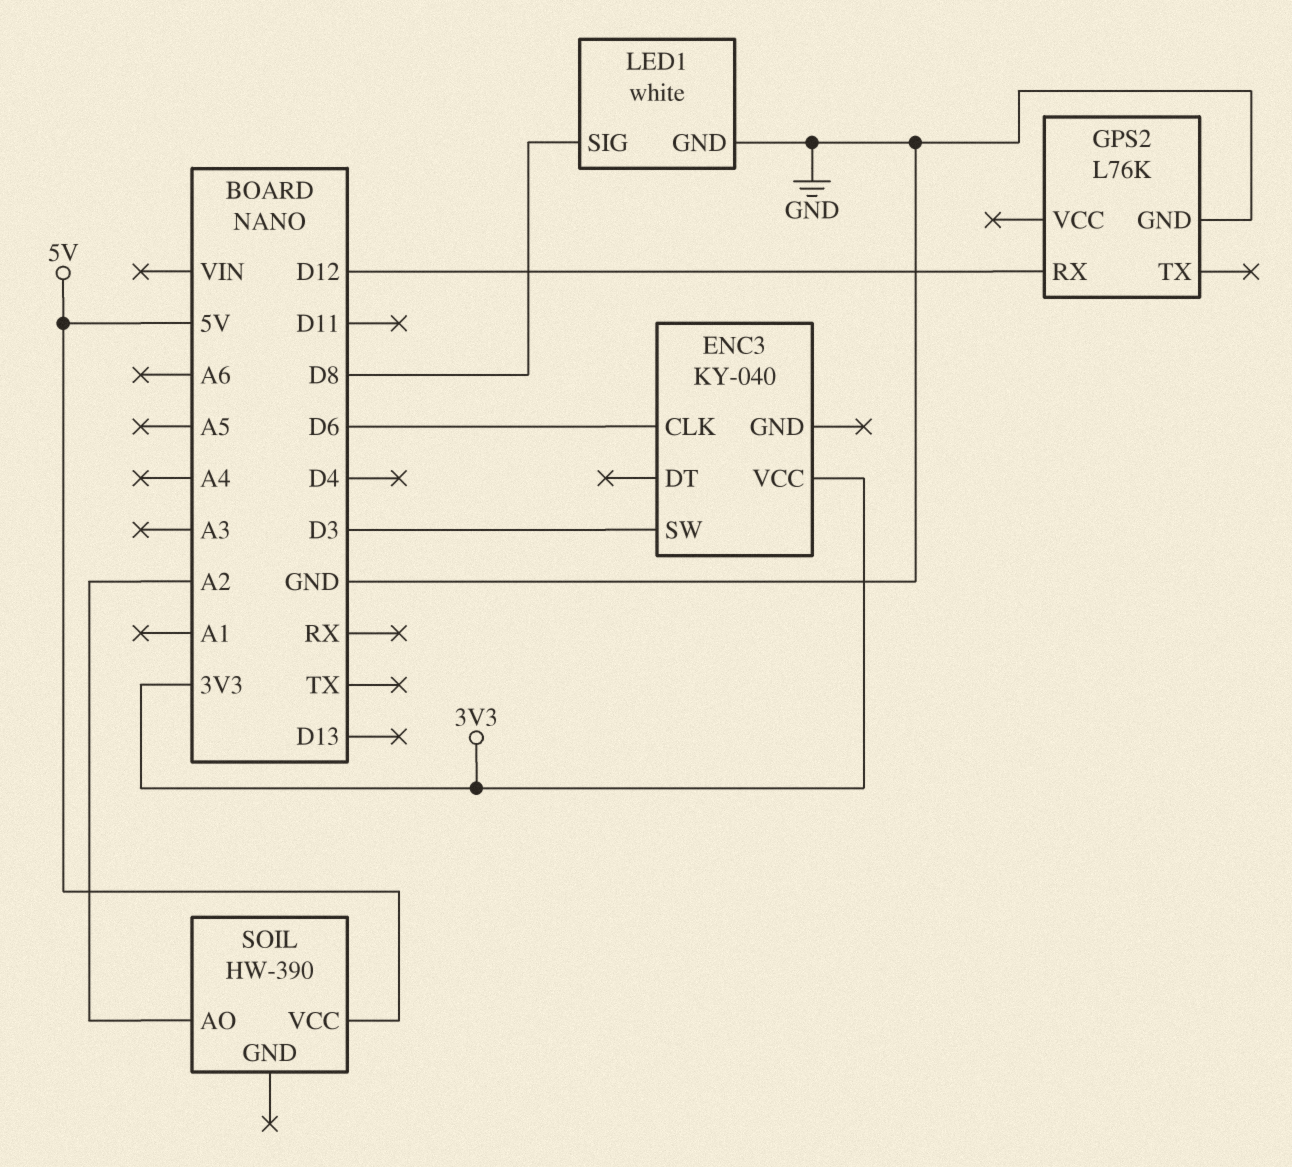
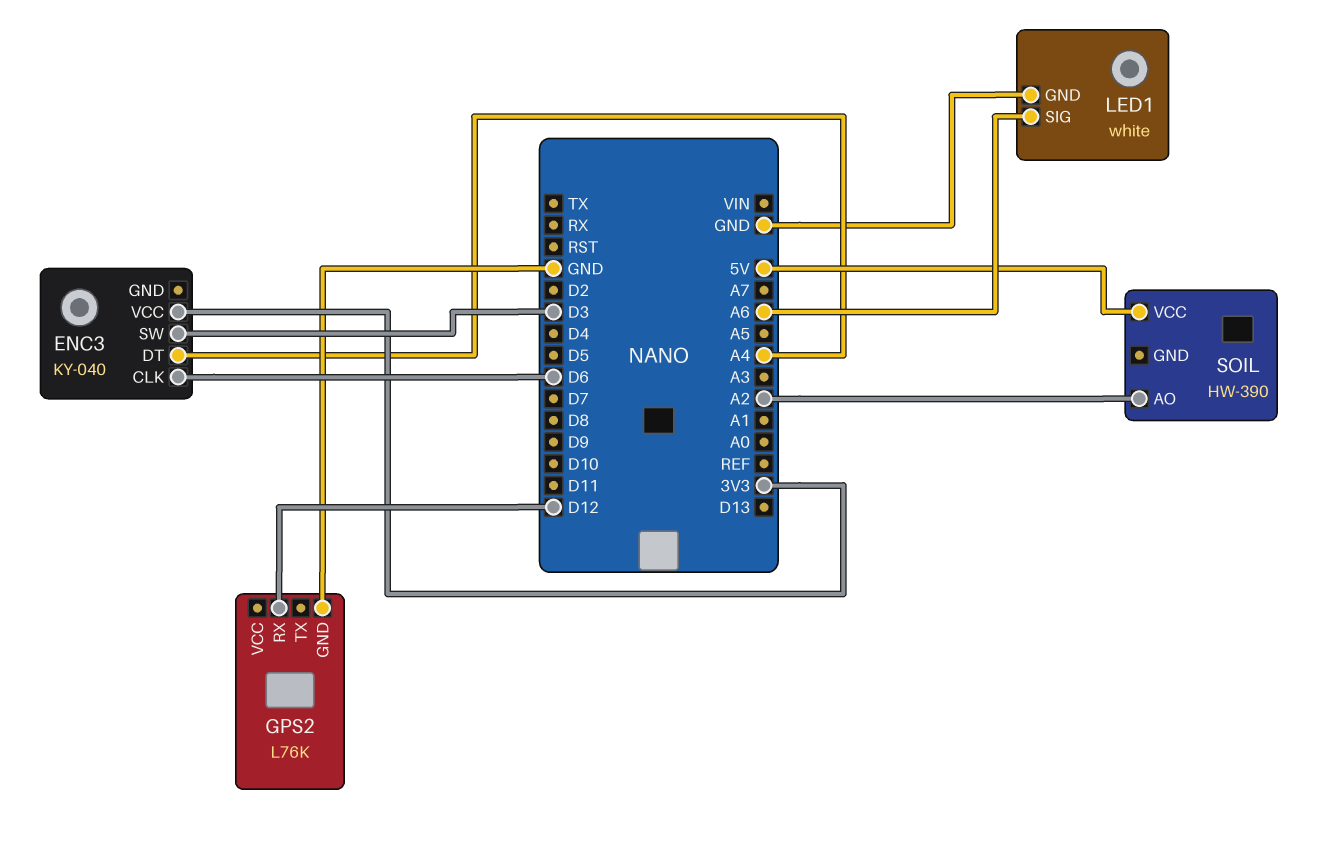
ENC3 pin DT: none -> A4
LED1 pin SIG: D8 -> A6

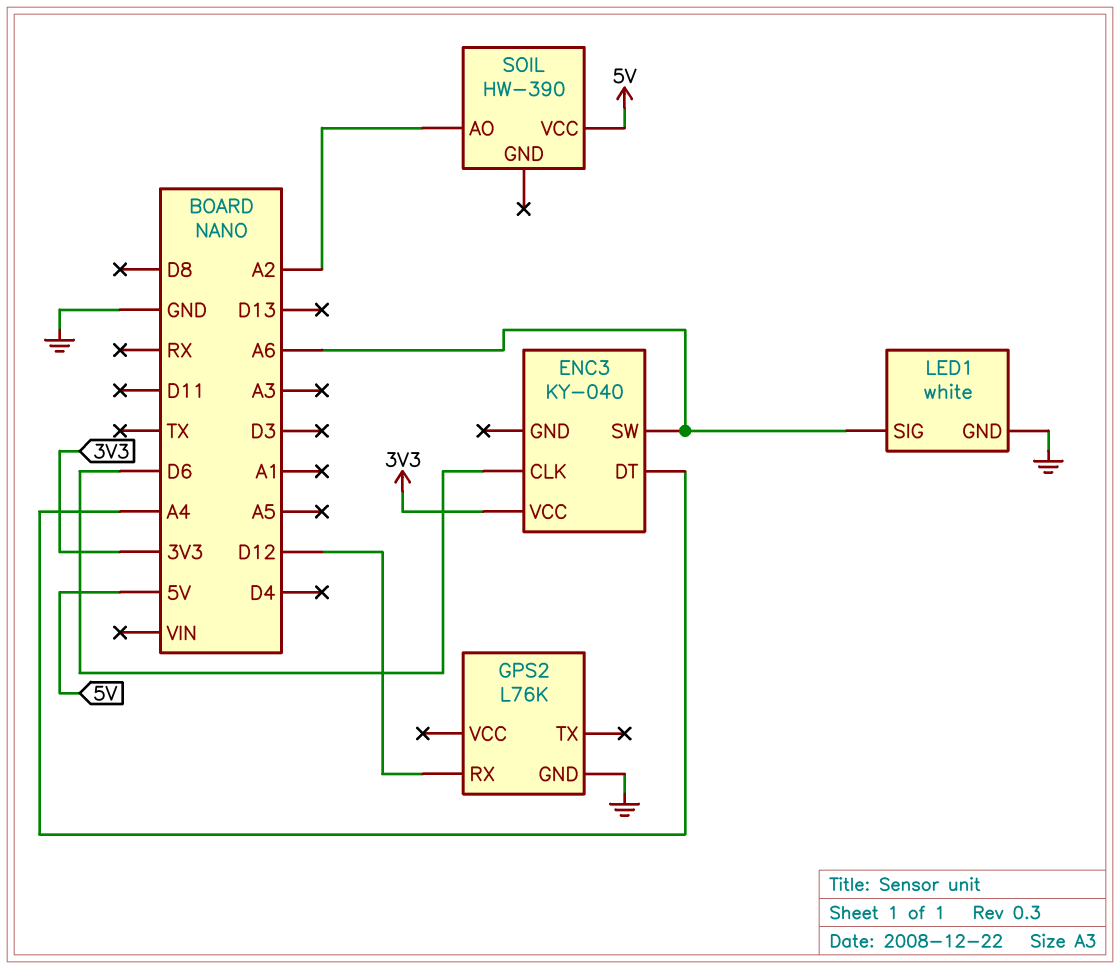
ENC3 pin SW: D3 -> A6

